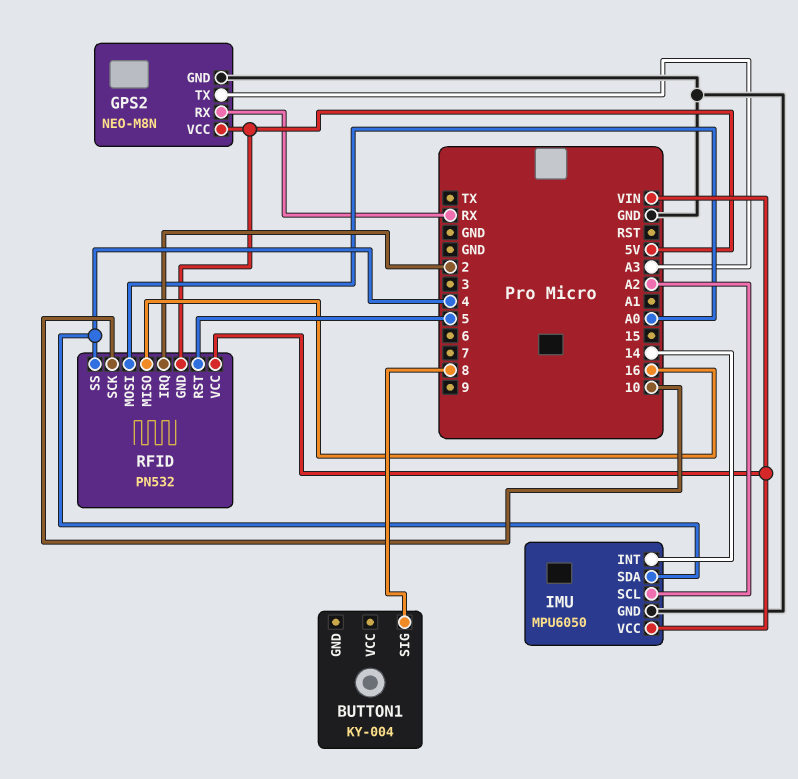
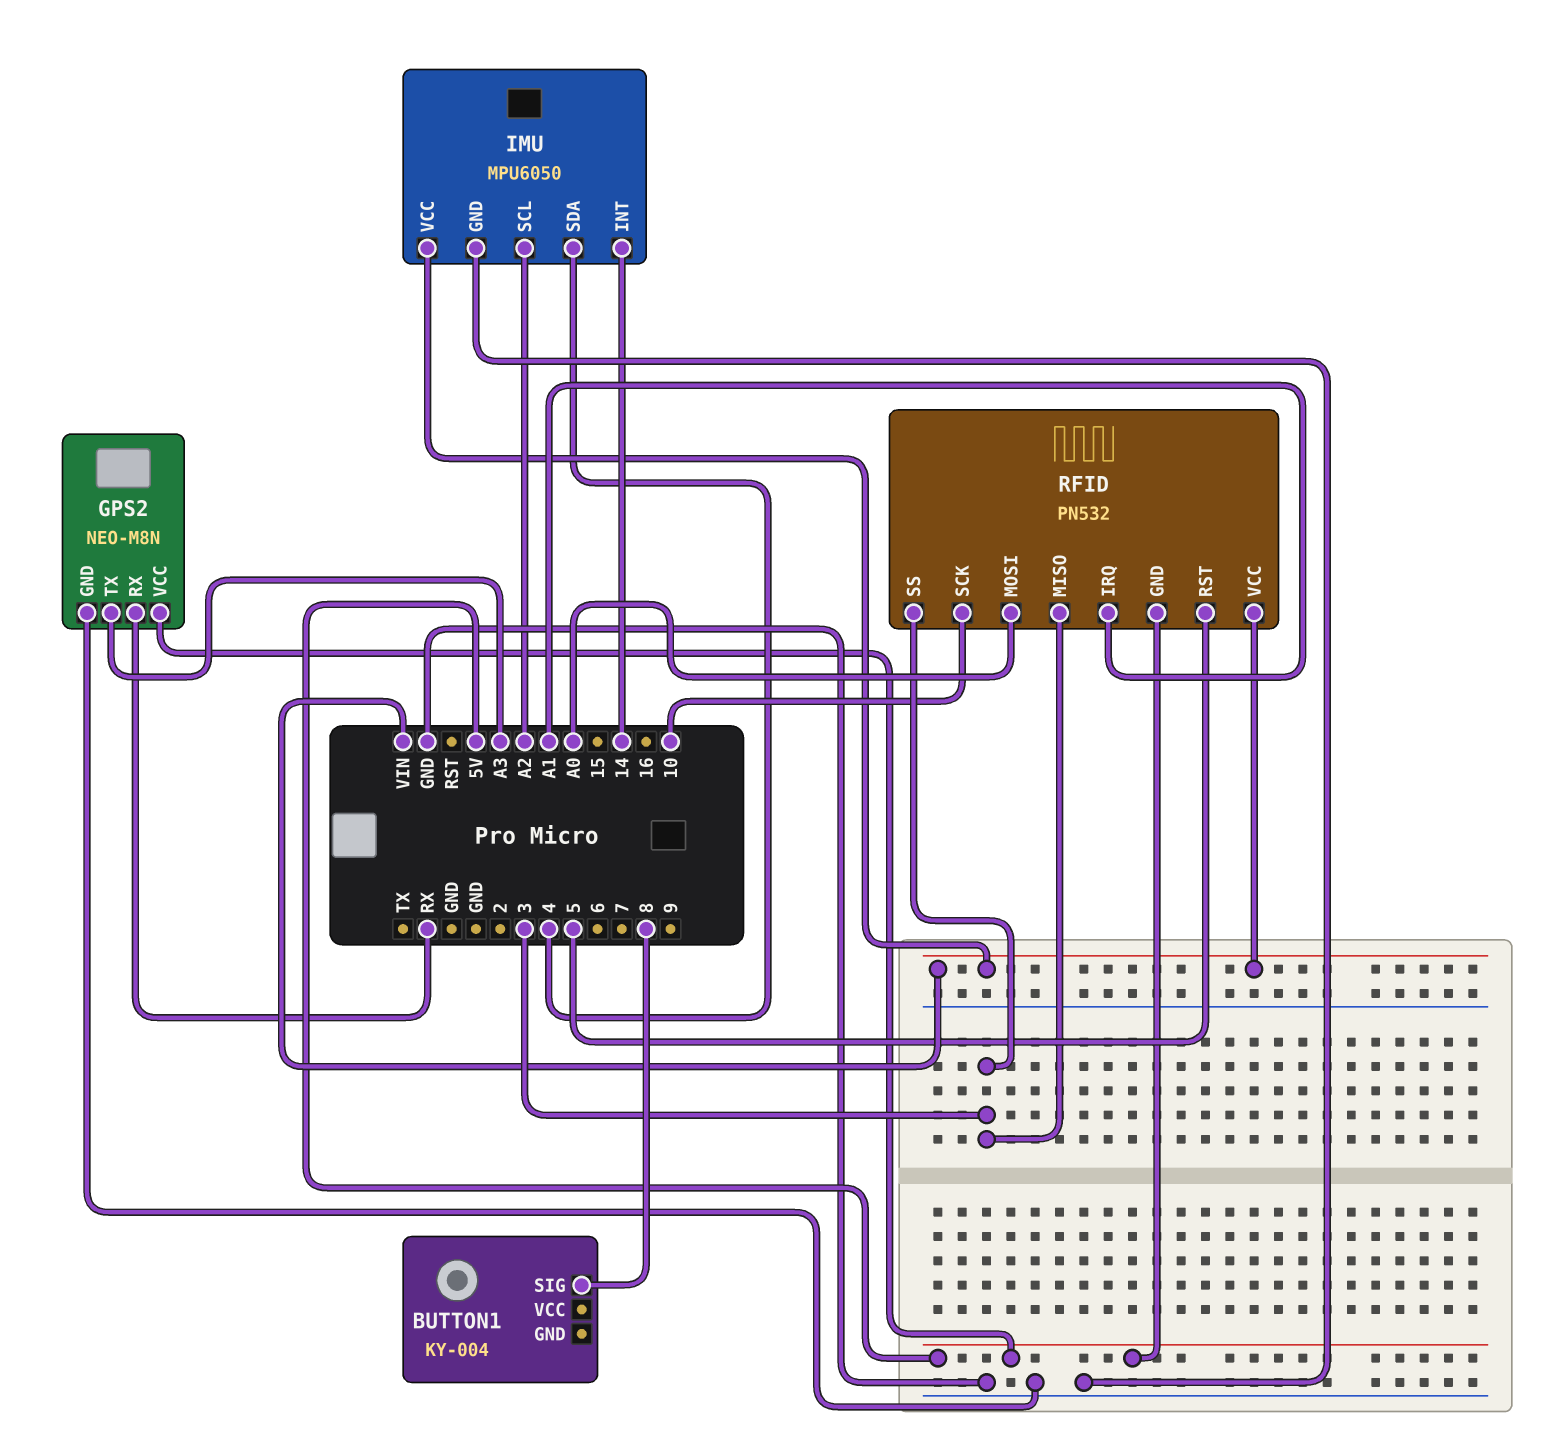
RFID pin IRQ: 2 -> A1
RFID pin MISO: 16 -> 3
RFID pin SS: 4 -> 3

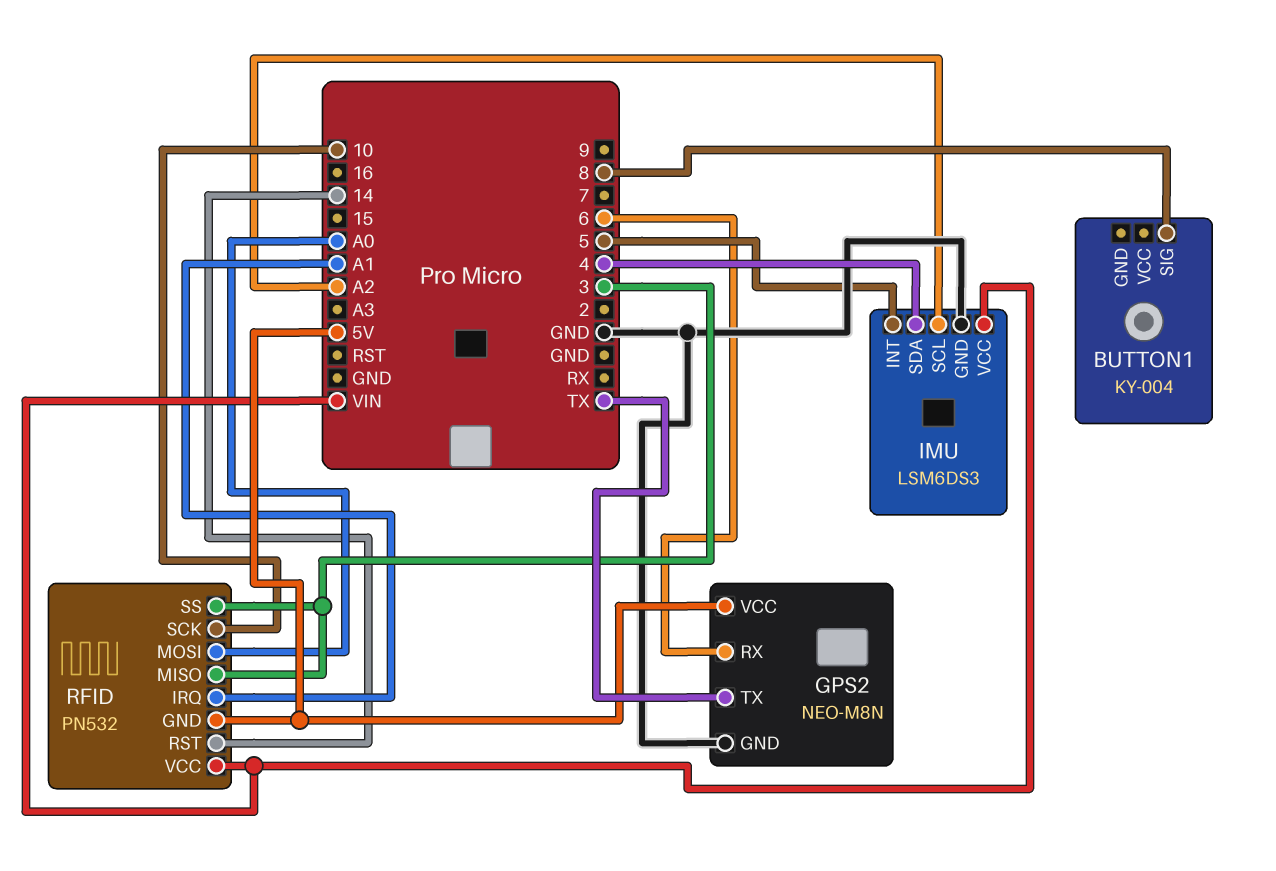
GPS2 pin RX: RX -> 6
GPS2 pin TX: A3 -> TX
IMU: MPU6050 -> LSM6DS3
IMU pin INT: 14 -> 5
RFID pin RST: 5 -> 14

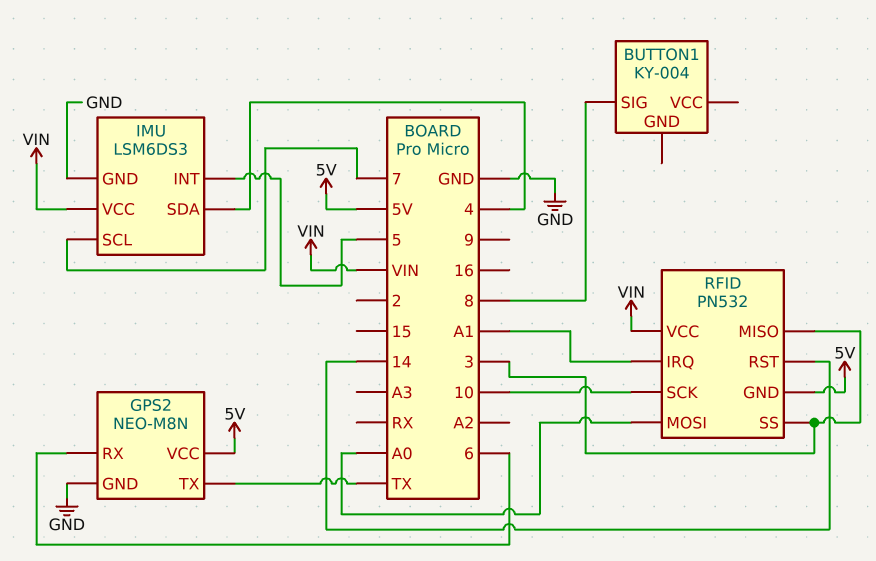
IMU pin SCL: A2 -> 7

